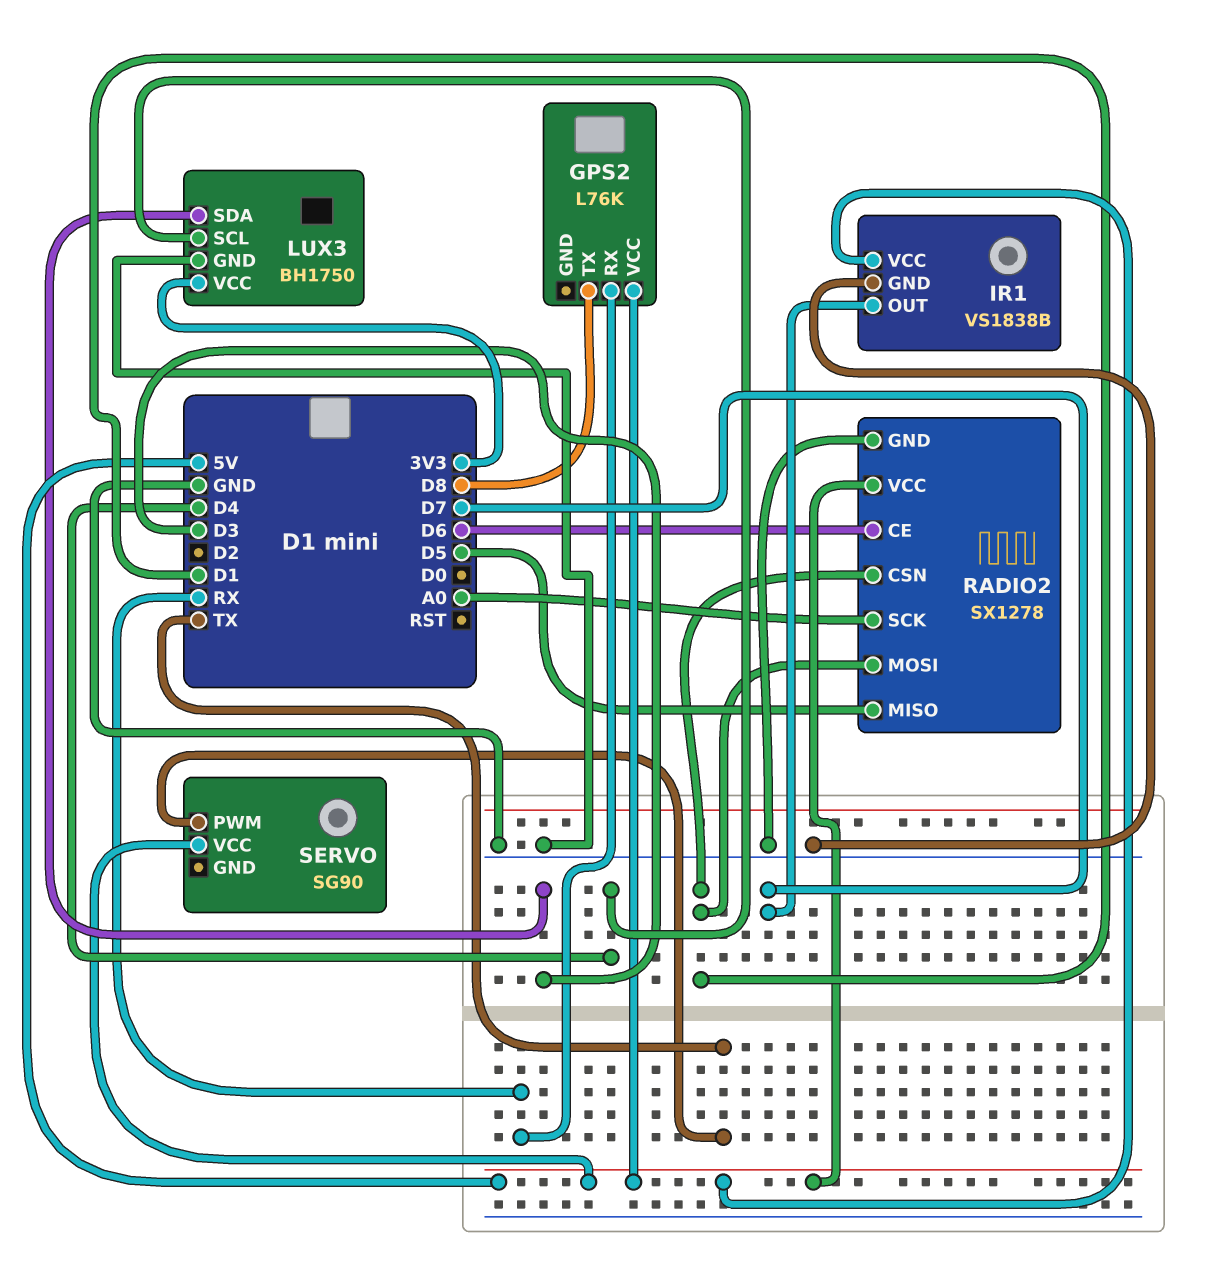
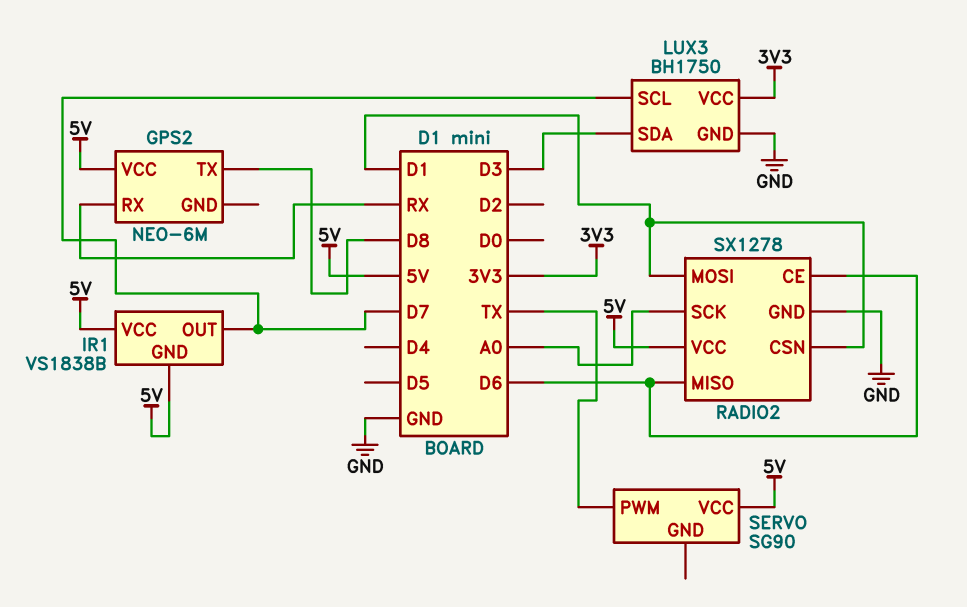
GPS2: L76K -> NEO-6M
IR1 pin GND: GND -> 5V
LUX3 pin SCL: D4 -> D7
RADIO2 pin MISO: D5 -> D6

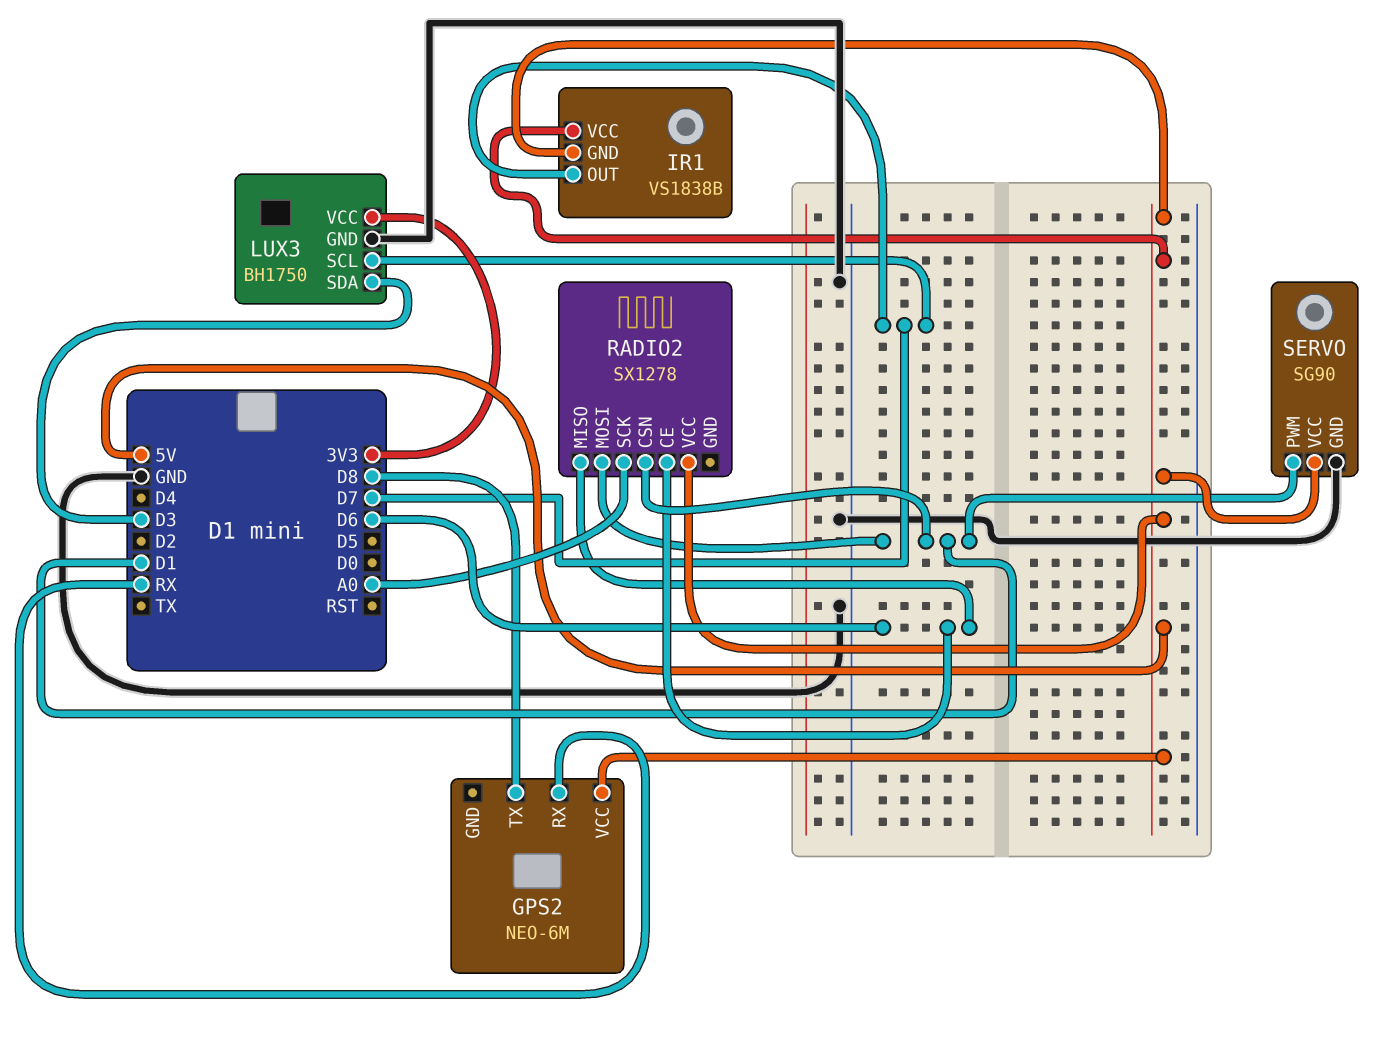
RADIO2 pin GND: GND -> none
SERVO pin GND: none -> GND
SERVO pin PWM: TX -> D1

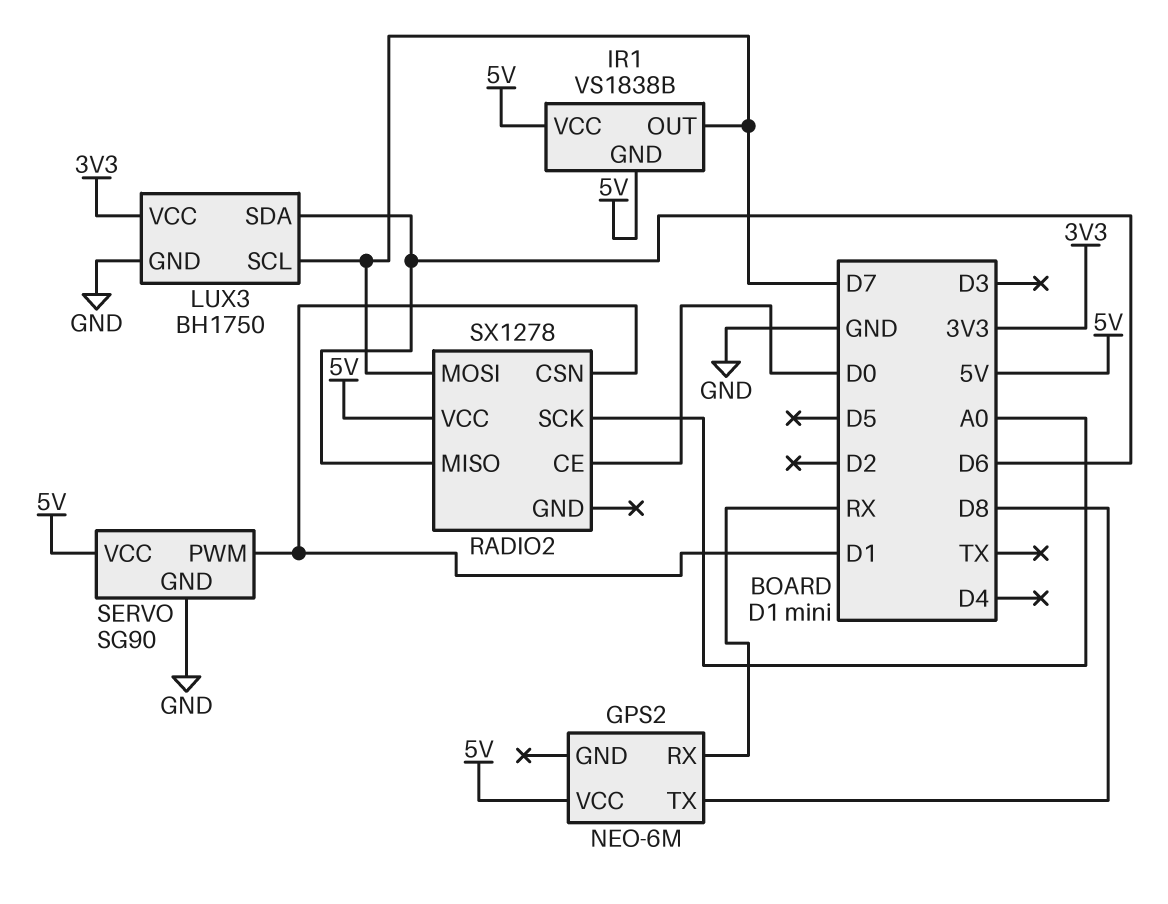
LUX3 pin SDA: D3 -> D6
RADIO2 pin CE: D6 -> D0
RADIO2 pin MOSI: D1 -> D7

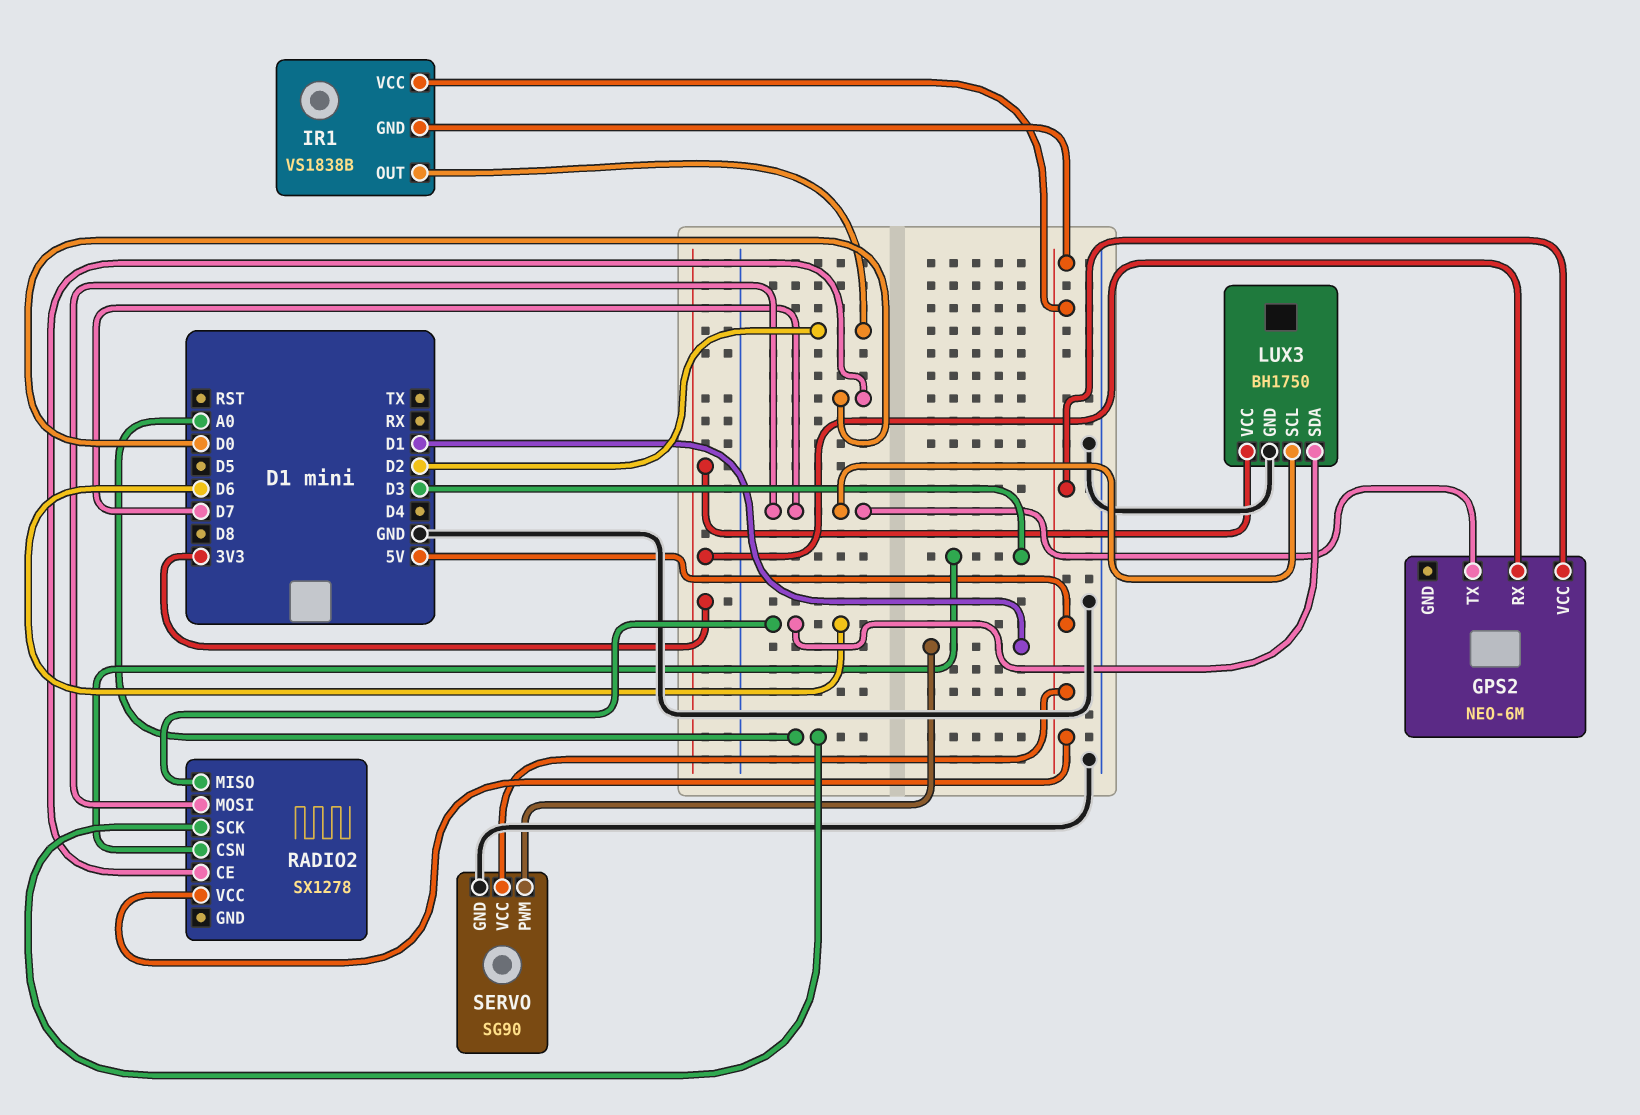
GPS2 pin RX: RX -> 3V3
GPS2 pin TX: D8 -> D7
IR1 pin OUT: D7 -> D2
RADIO2 pin CSN: D1 -> D3

